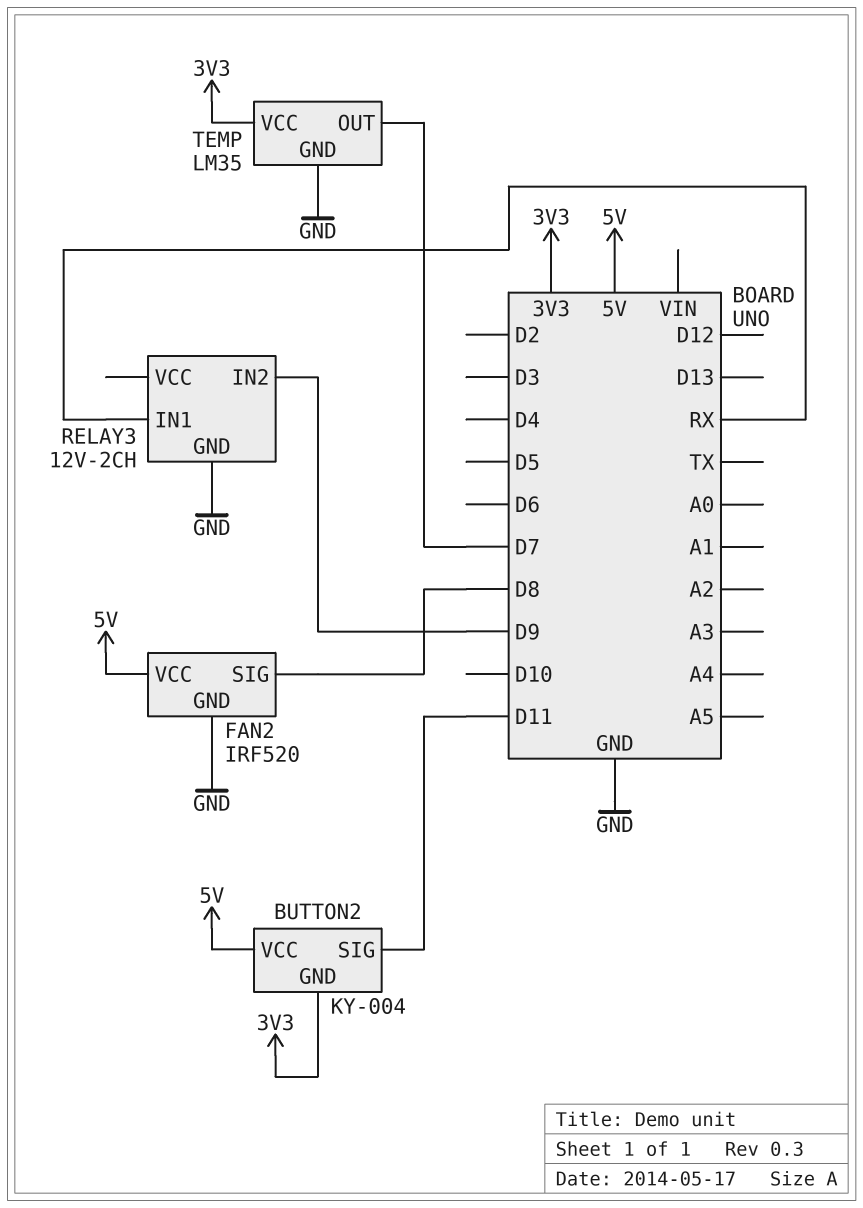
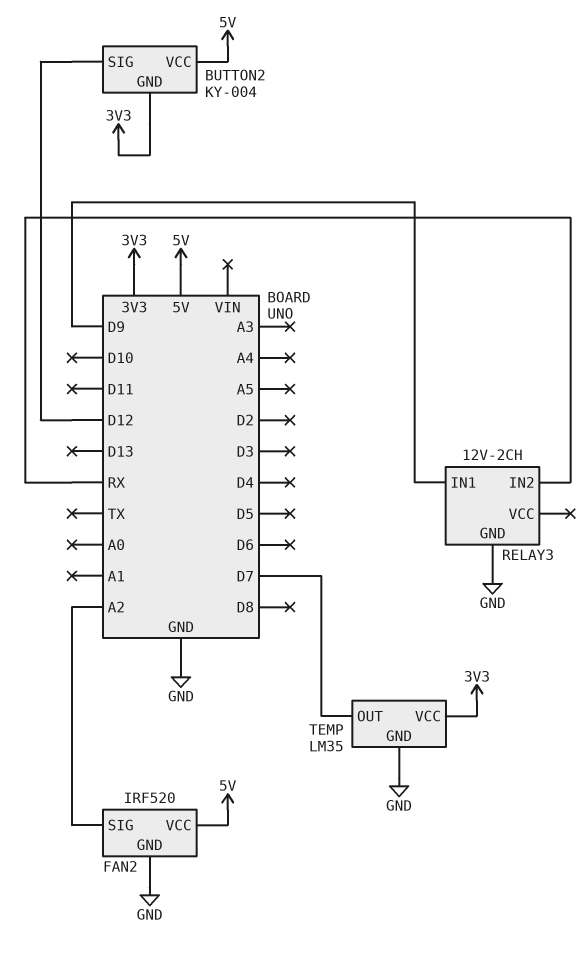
BUTTON2 pin SIG: D11 -> D12
FAN2 pin SIG: D8 -> A2
RELAY3 pin IN1: RX -> D9
RELAY3 pin IN2: D9 -> RX

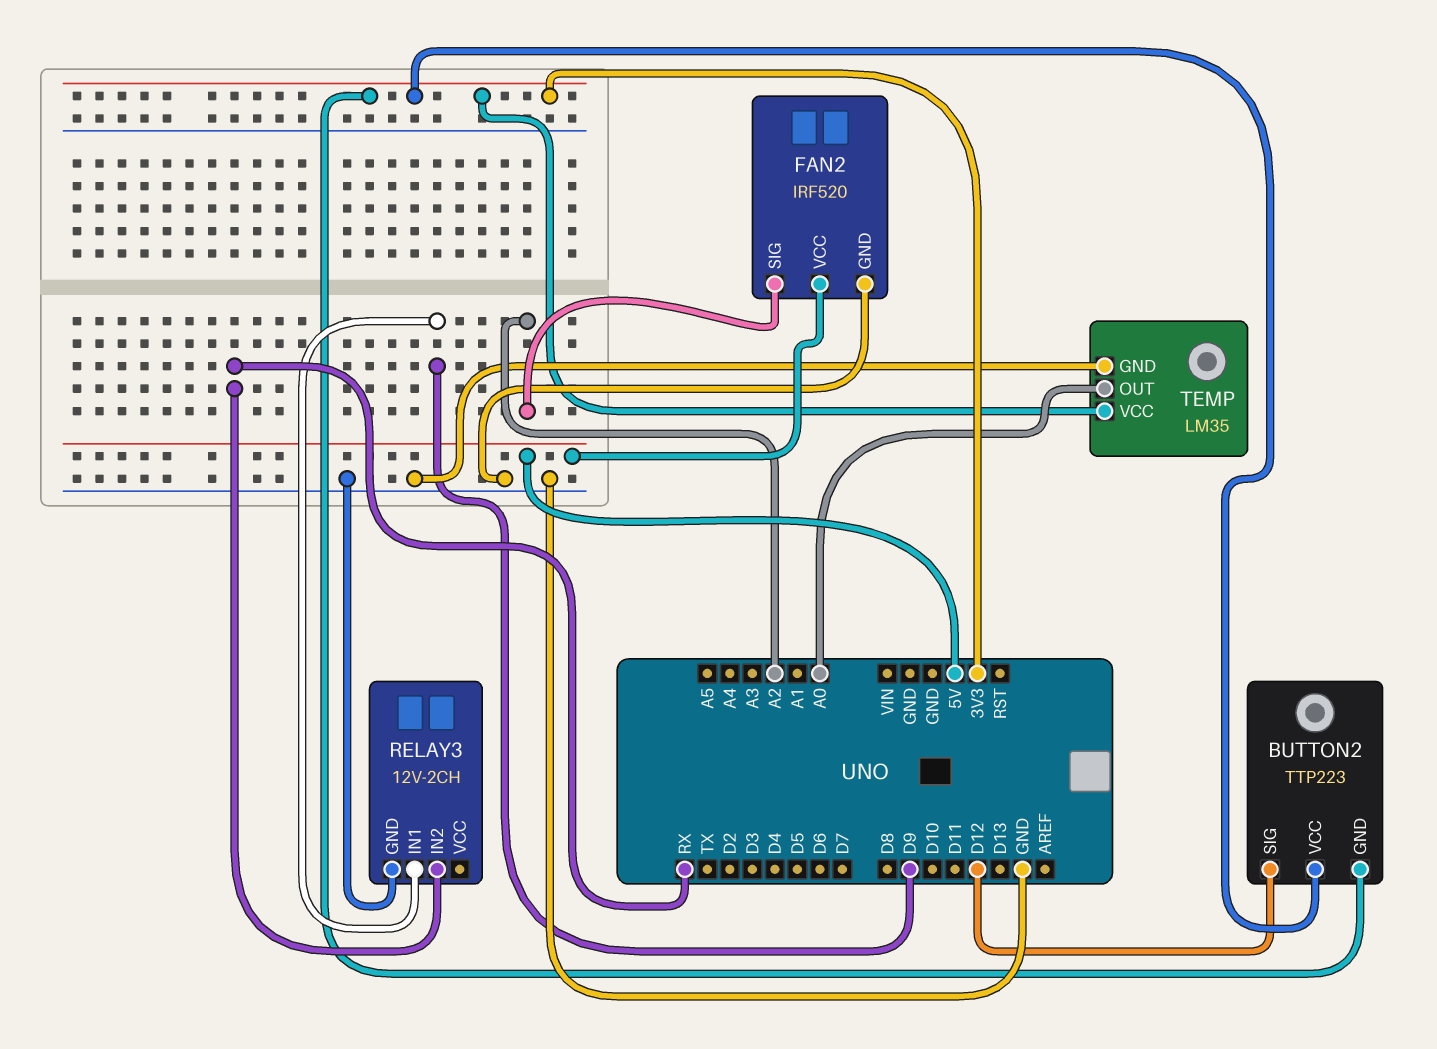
BUTTON2: KY-004 -> TTP223
BUTTON2 pin VCC: 5V -> 3V3
TEMP pin OUT: D7 -> A0

